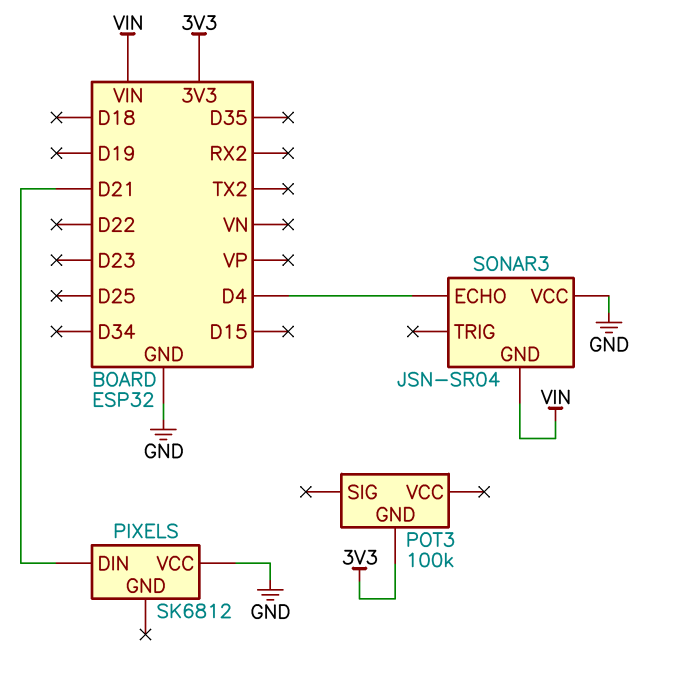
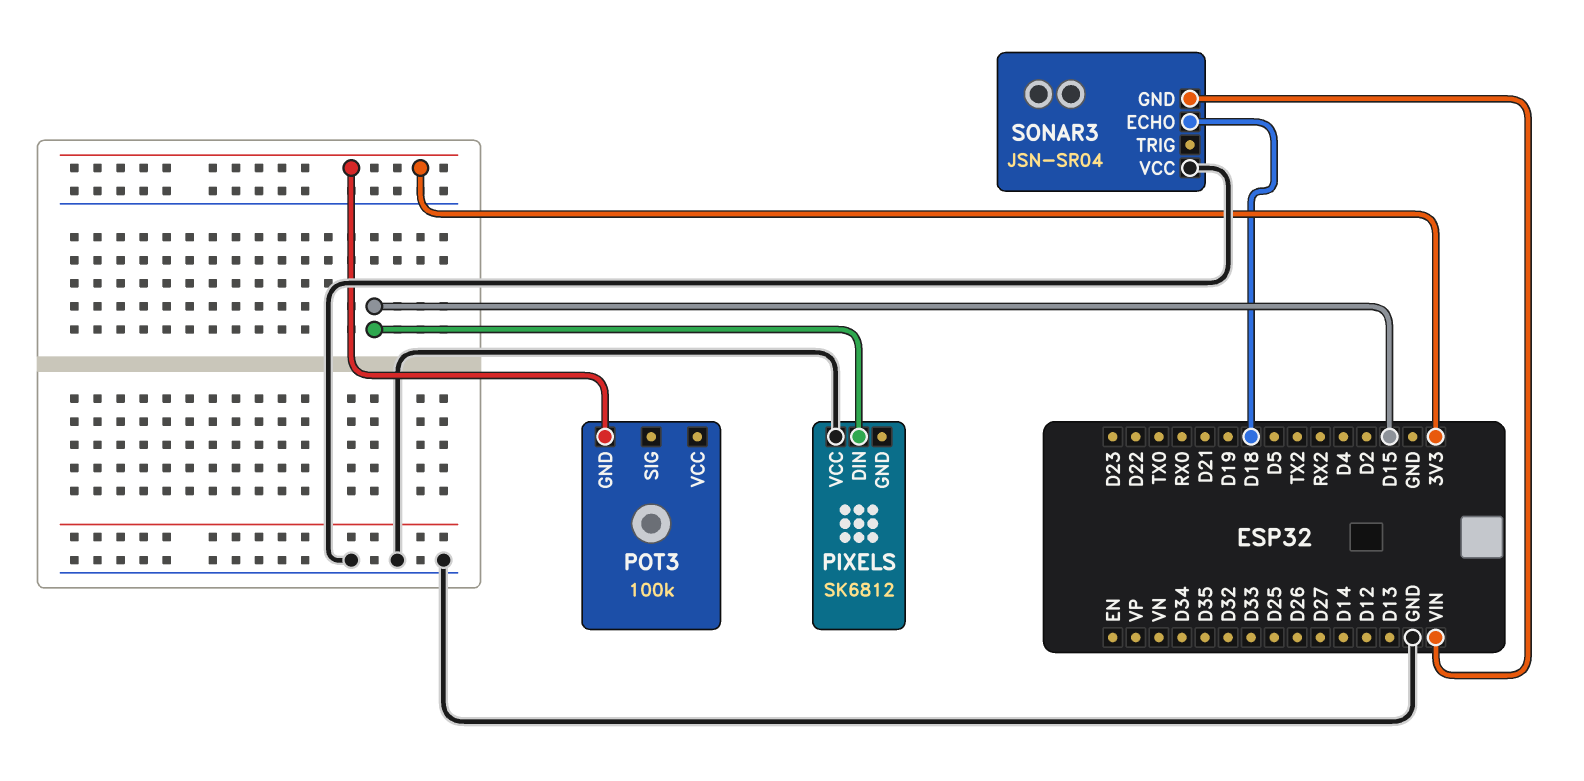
PIXELS pin DIN: D21 -> D15
SONAR3 pin ECHO: D4 -> D18

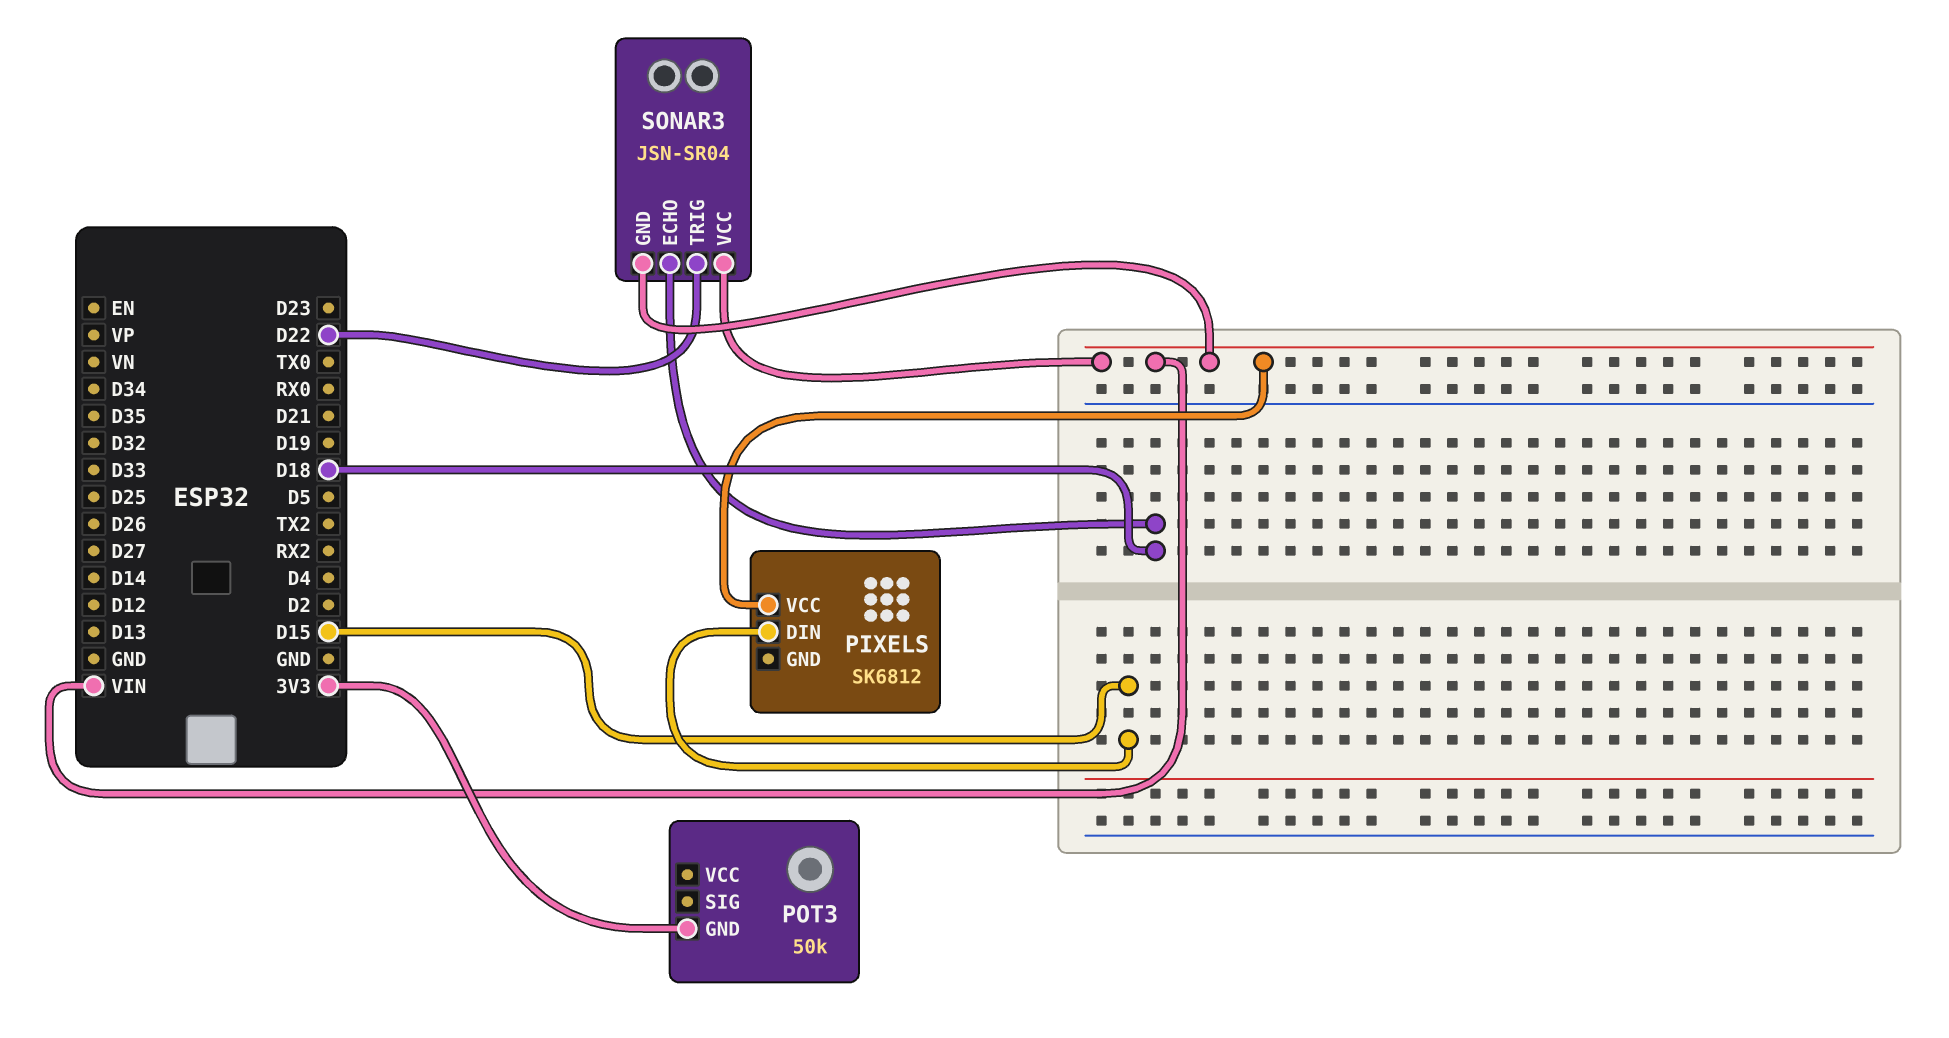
PIXELS pin VCC: GND -> VIN
POT3: 100k -> 50k
SONAR3 pin TRIG: none -> D22
SONAR3 pin VCC: GND -> VIN

